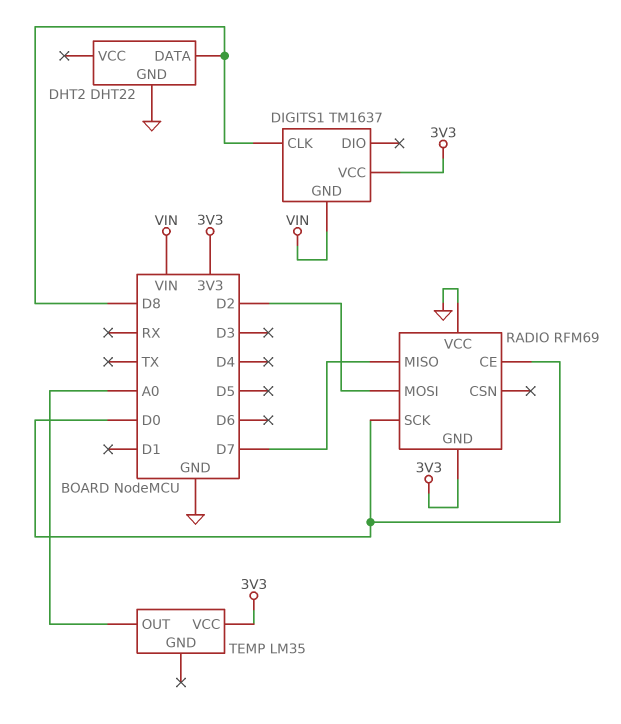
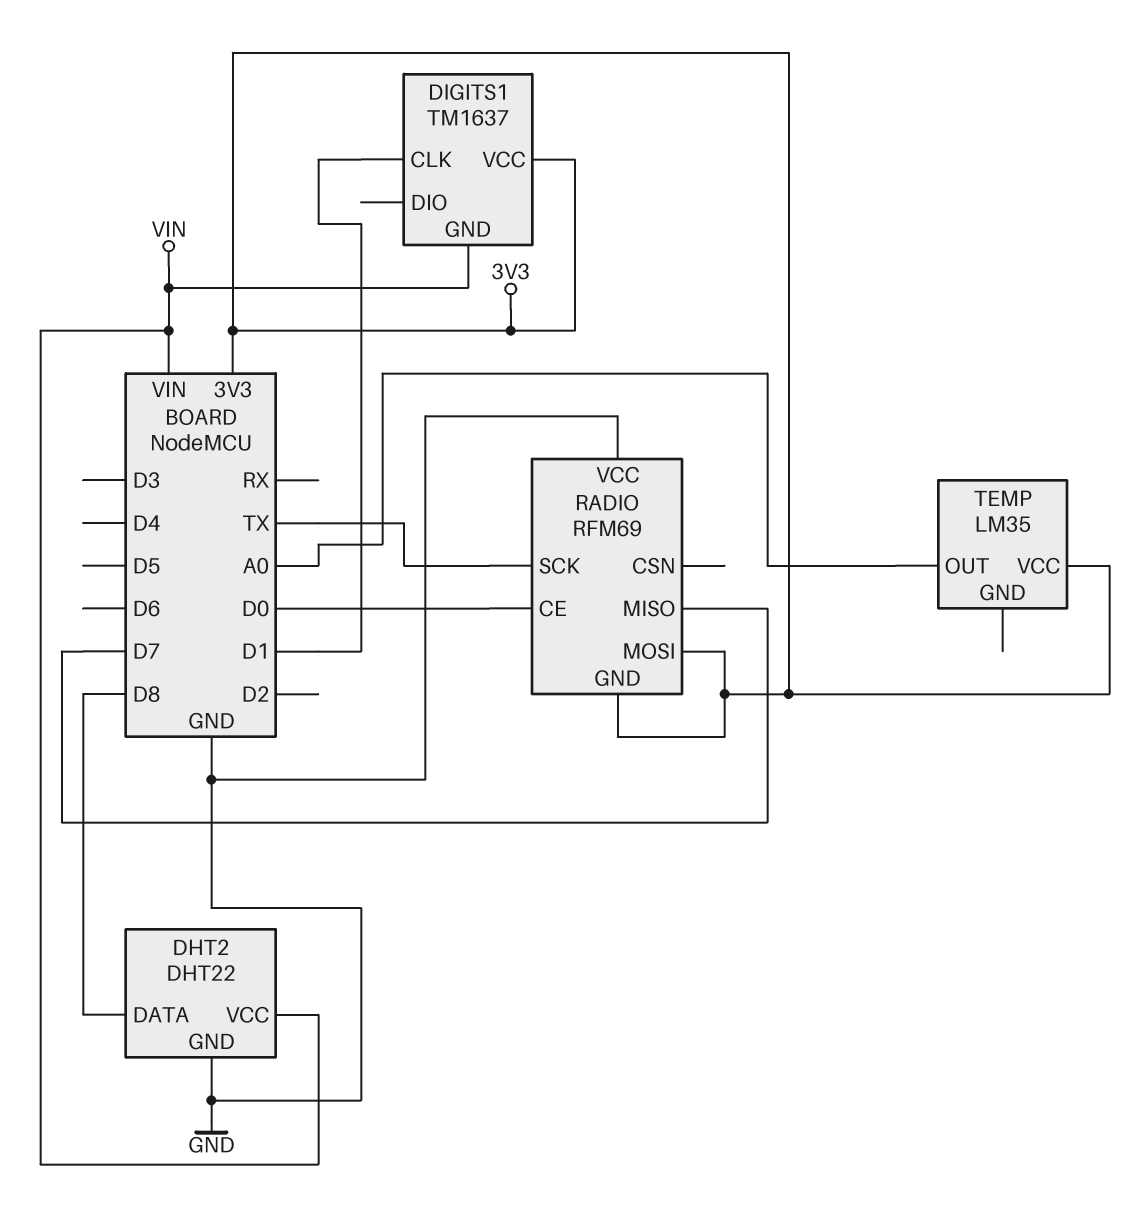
DHT2 pin VCC: none -> VIN
DIGITS1 pin CLK: D8 -> D1
RADIO pin MOSI: D2 -> 3V3
RADIO pin SCK: D0 -> TX

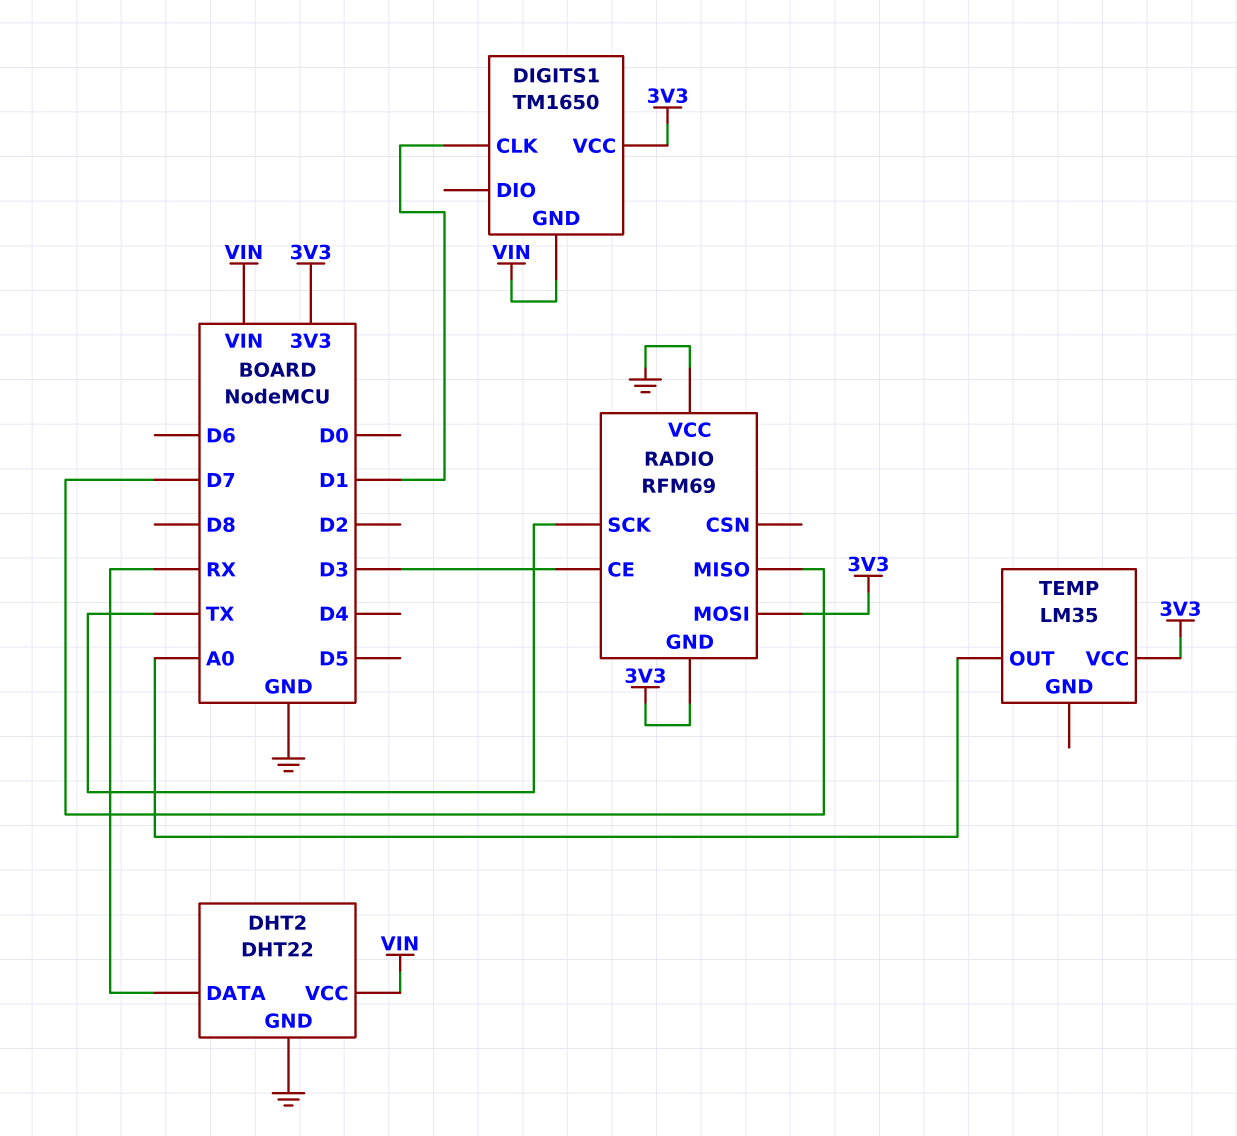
DHT2 pin DATA: D8 -> RX
DIGITS1: TM1637 -> TM1650
RADIO pin CE: D0 -> D3

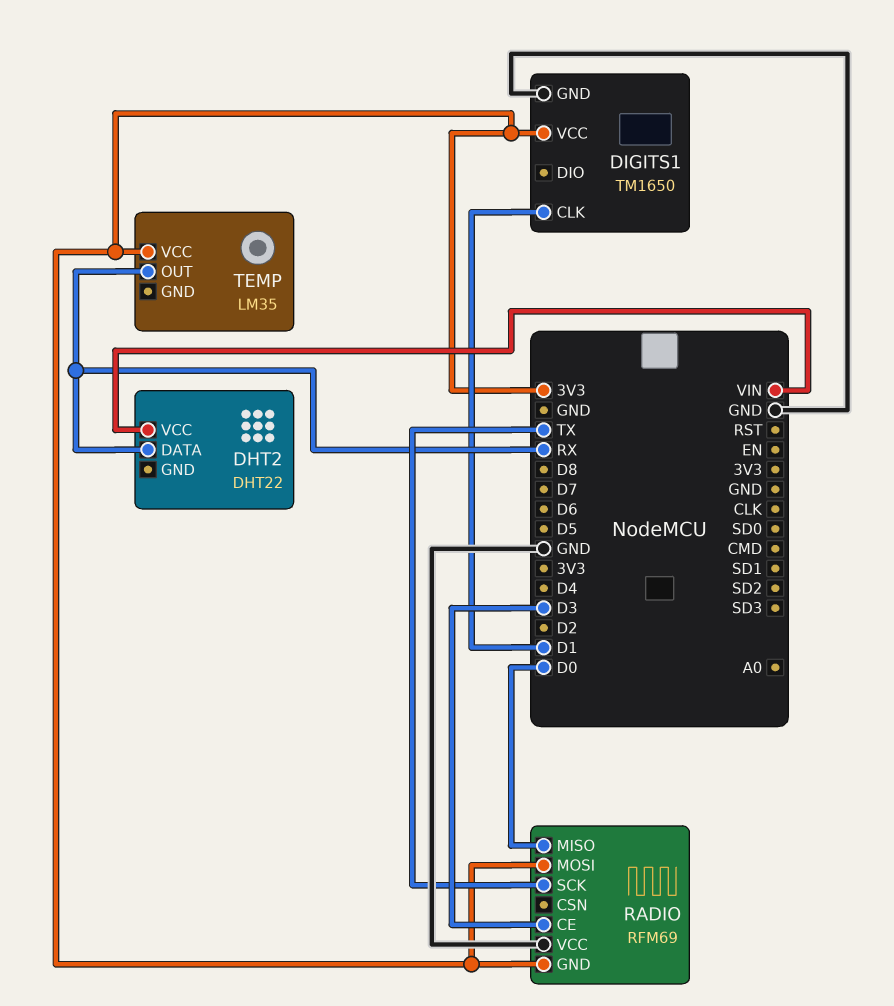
DHT2 pin GND: GND -> none
DIGITS1 pin GND: VIN -> GND
RADIO pin MISO: D7 -> D0
TEMP pin OUT: A0 -> RX

